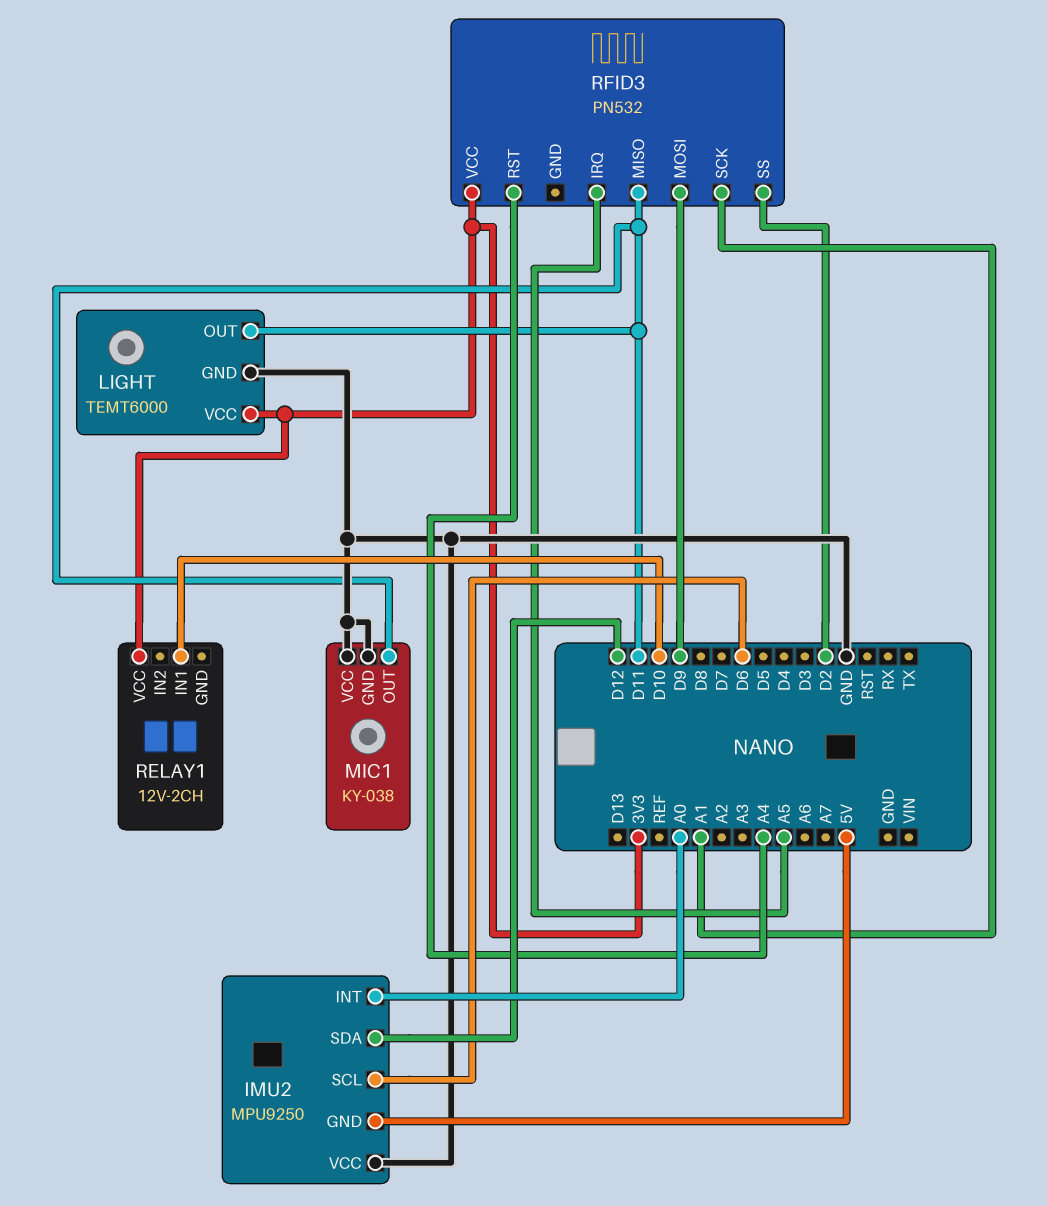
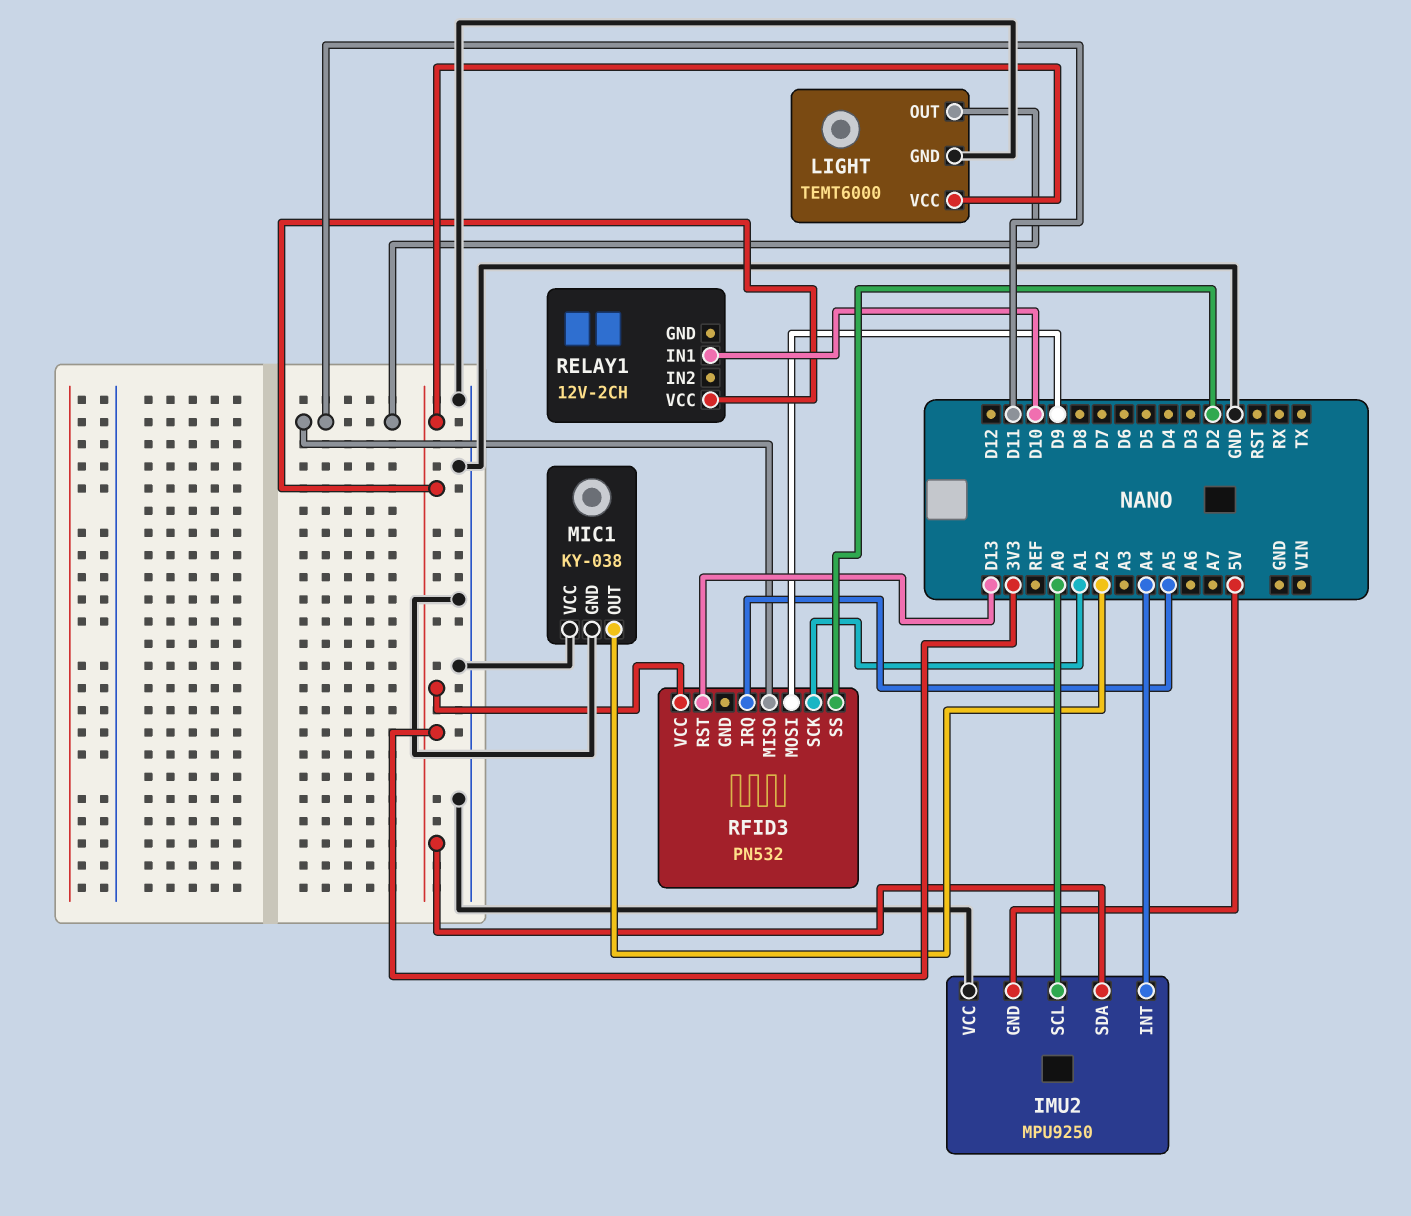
IMU2 pin INT: A0 -> A4
IMU2 pin SCL: D6 -> A0
IMU2 pin SDA: D12 -> 3V3
MIC1 pin OUT: D11 -> A2
RFID3 pin RST: A4 -> D13

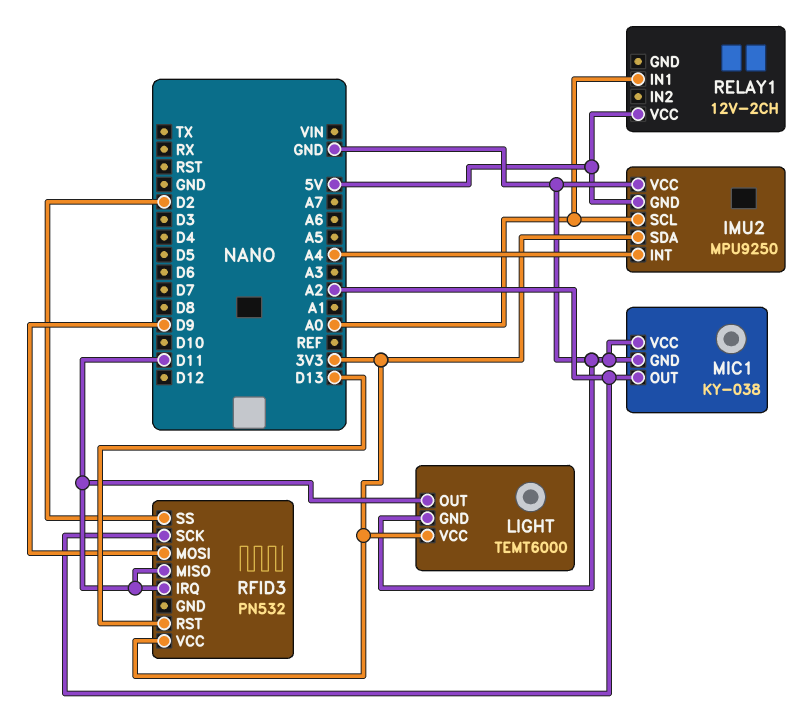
RELAY1 pin IN1: D10 -> A0
RELAY1 pin VCC: 3V3 -> 5V
RFID3 pin IRQ: A5 -> D11
RFID3 pin SCK: A1 -> A2

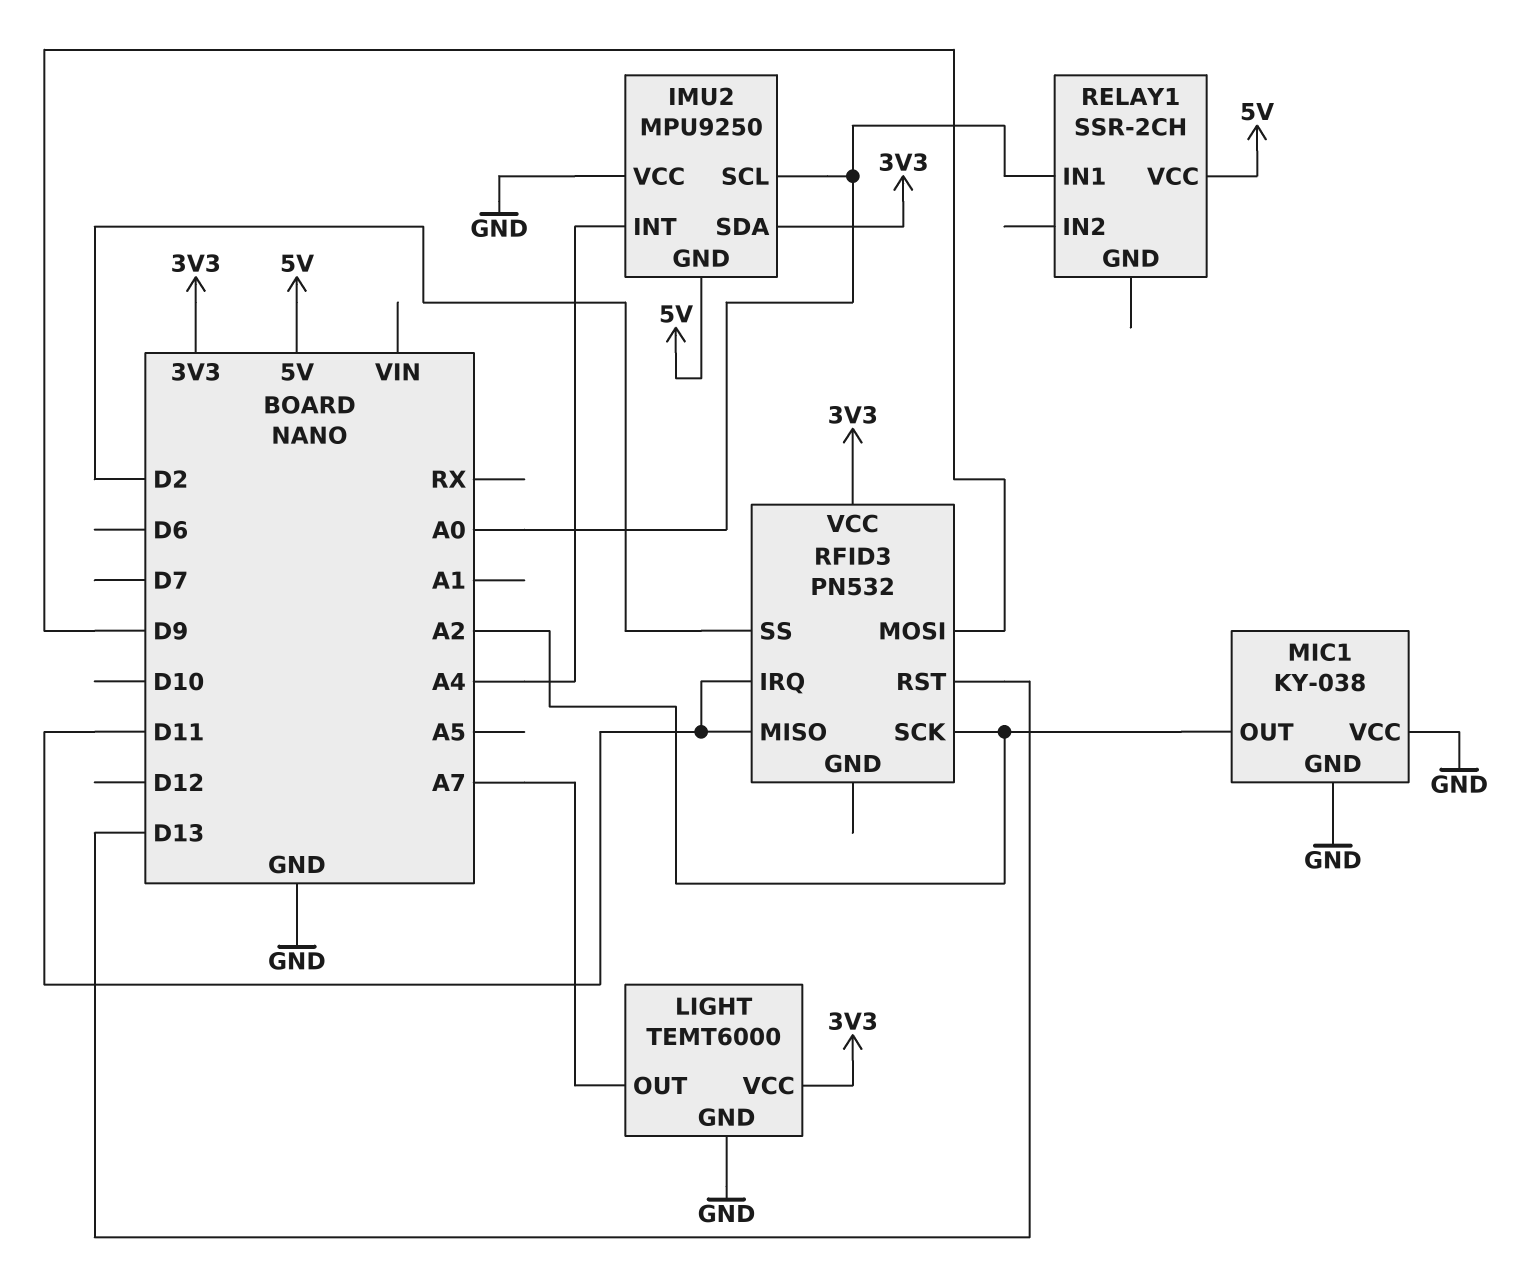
LIGHT pin OUT: D11 -> A7
RELAY1: 12V-2CH -> SSR-2CH

